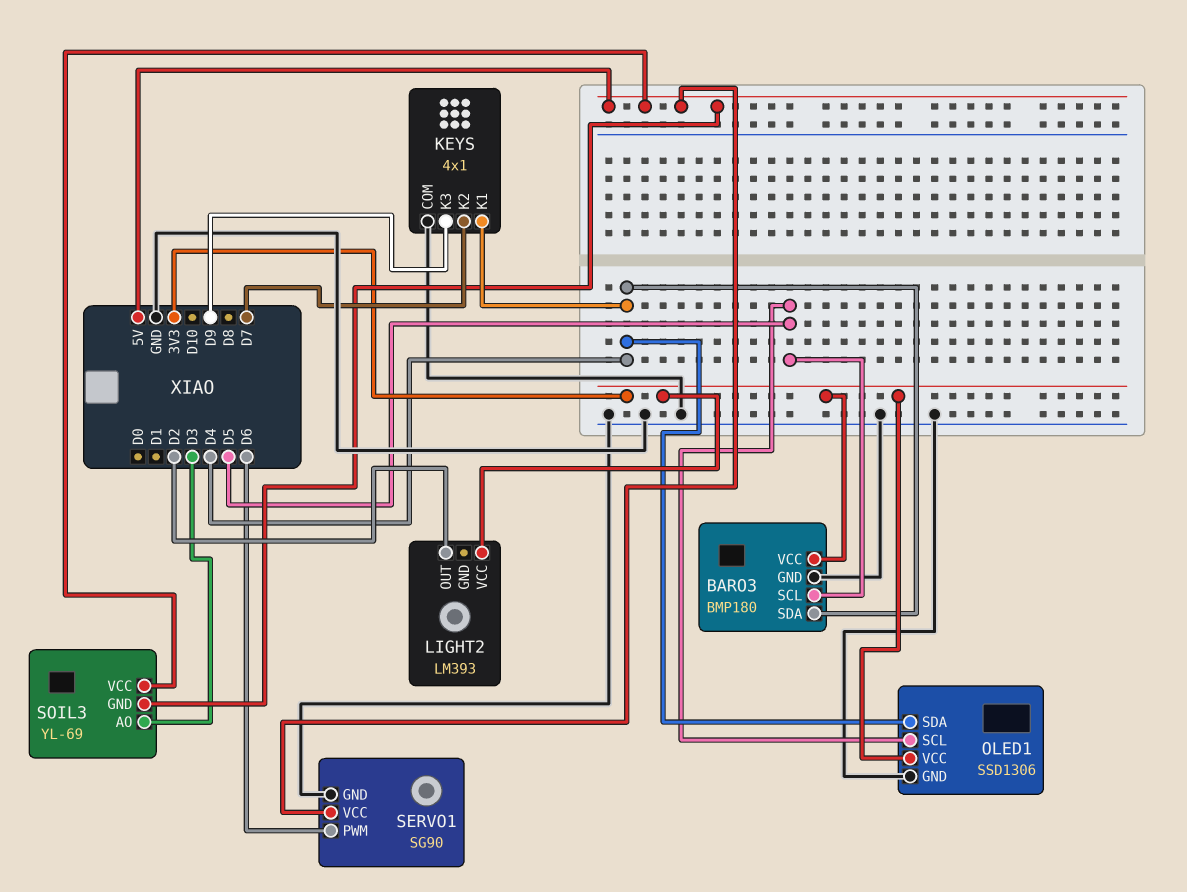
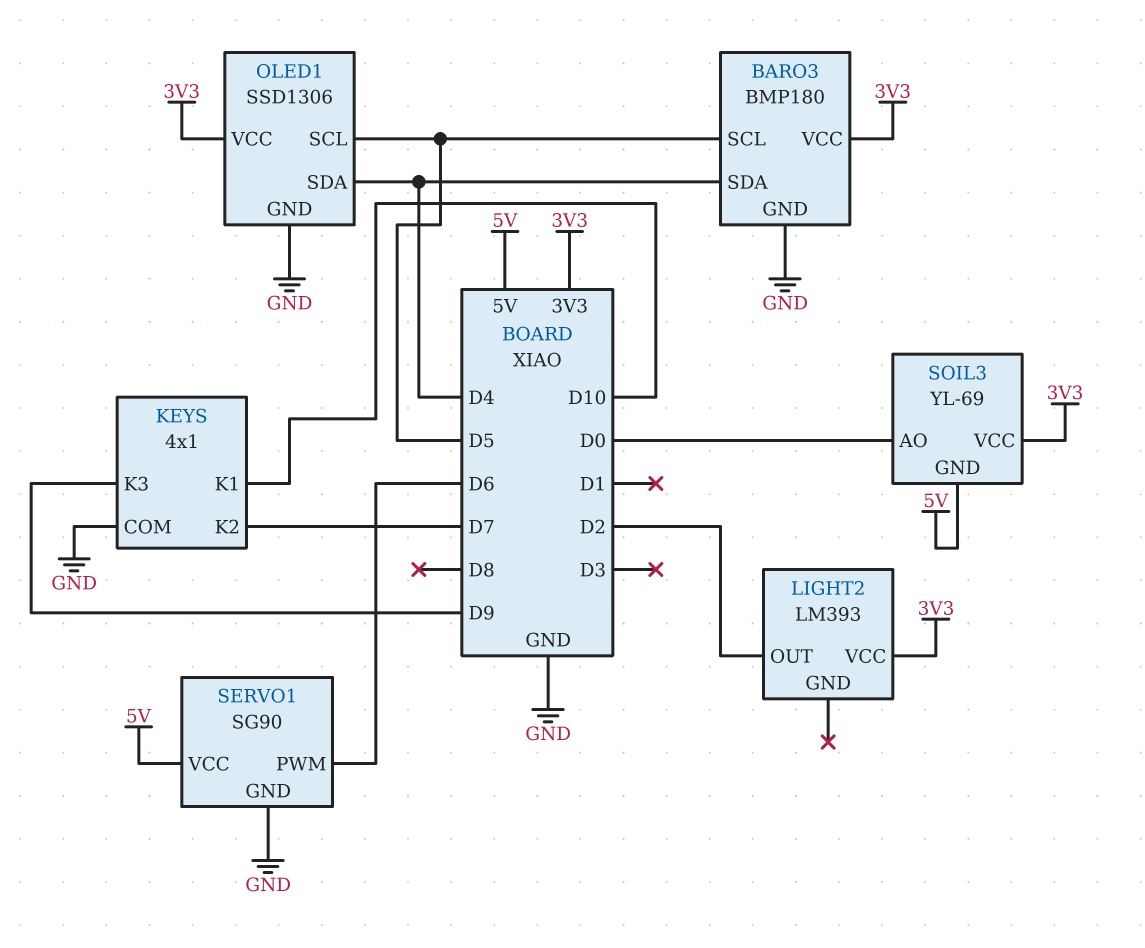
KEYS pin K1: D4 -> D10
SOIL3 pin AO: D3 -> D0
SOIL3 pin VCC: 5V -> 3V3

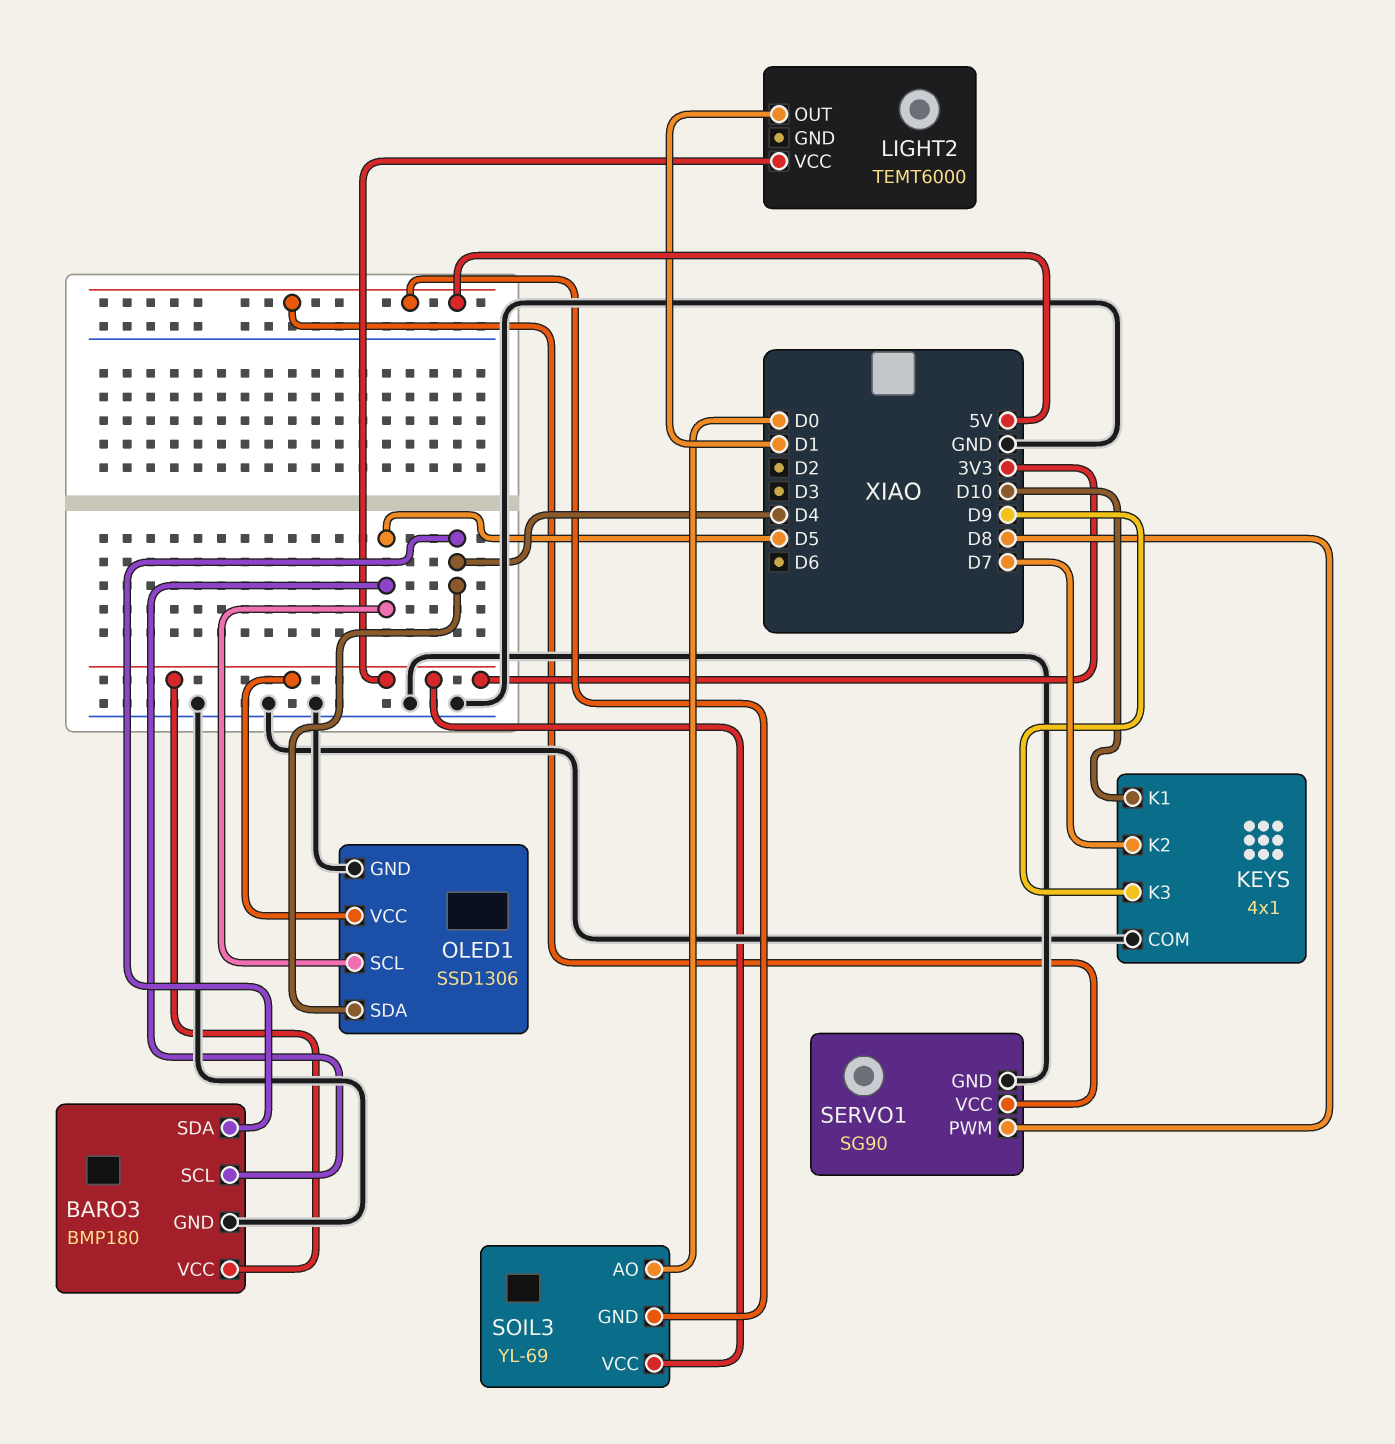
LIGHT2: LM393 -> TEMT6000
LIGHT2 pin OUT: D2 -> D1
SERVO1 pin PWM: D6 -> D8

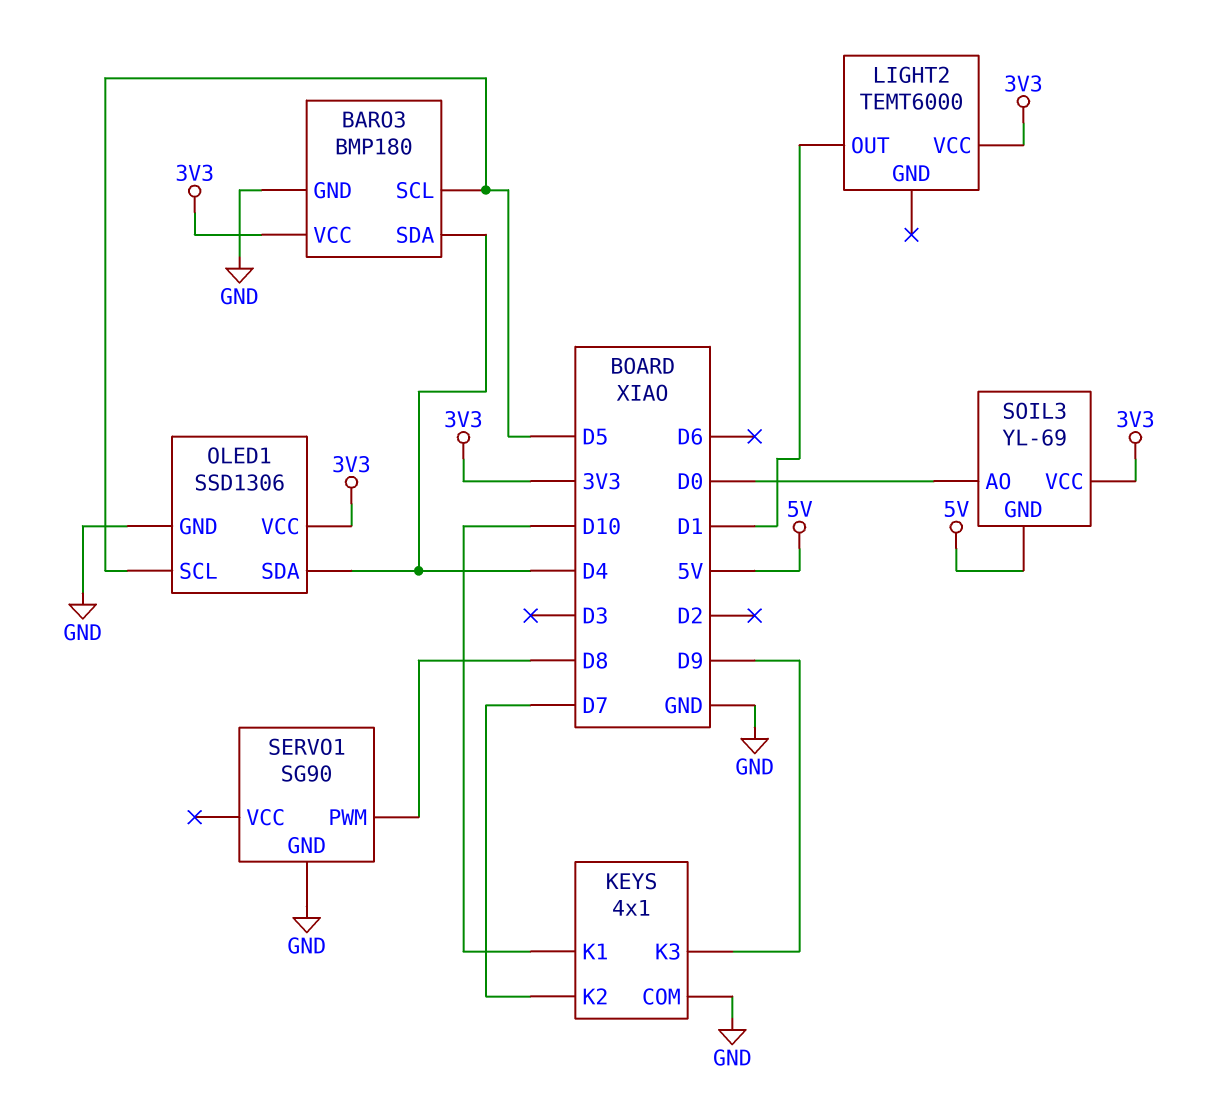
SERVO1 pin VCC: 5V -> none

